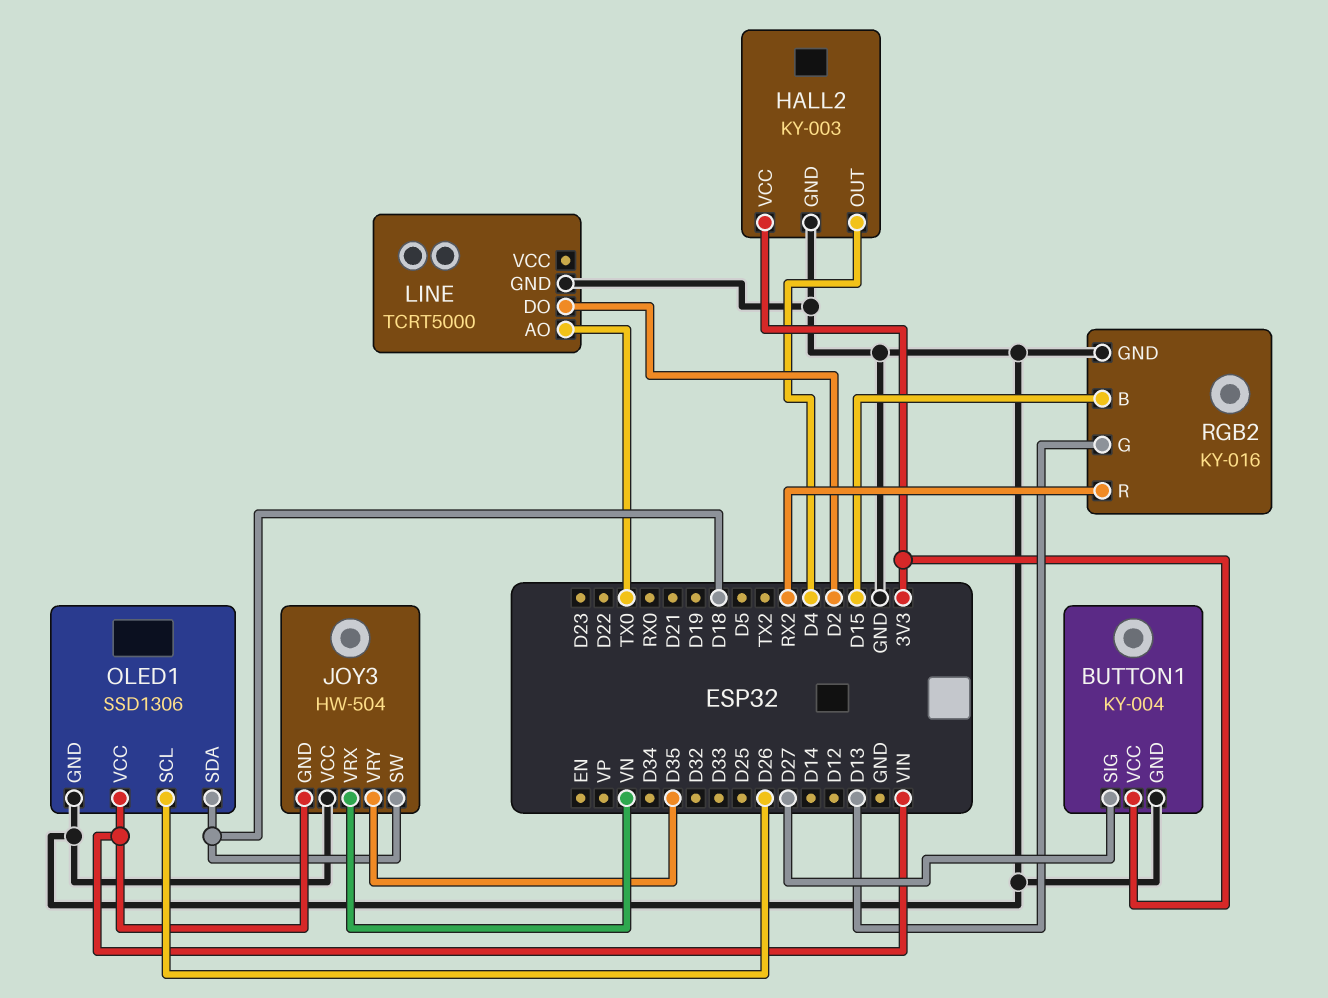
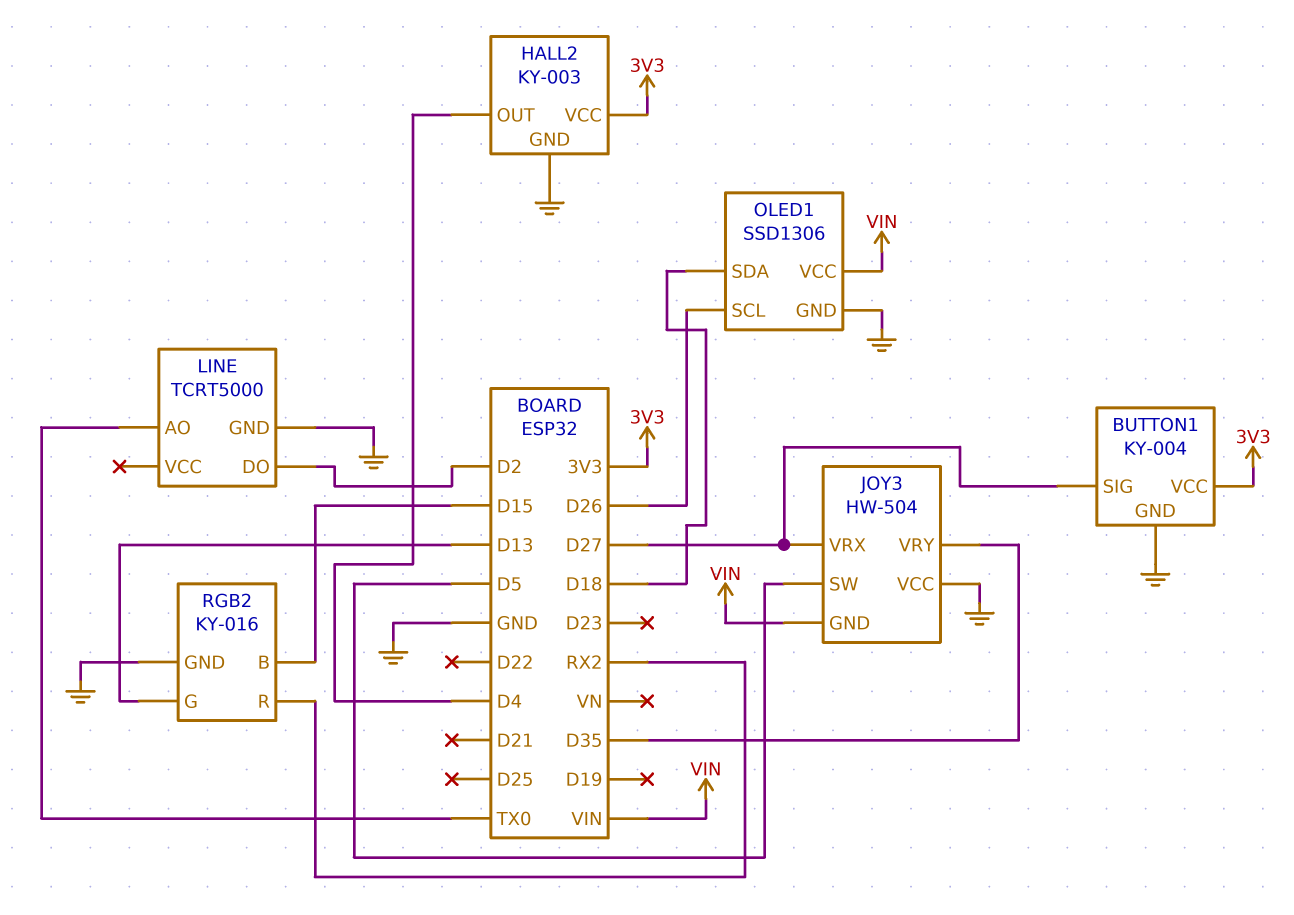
JOY3 pin SW: D18 -> D5
JOY3 pin VRX: VN -> D27

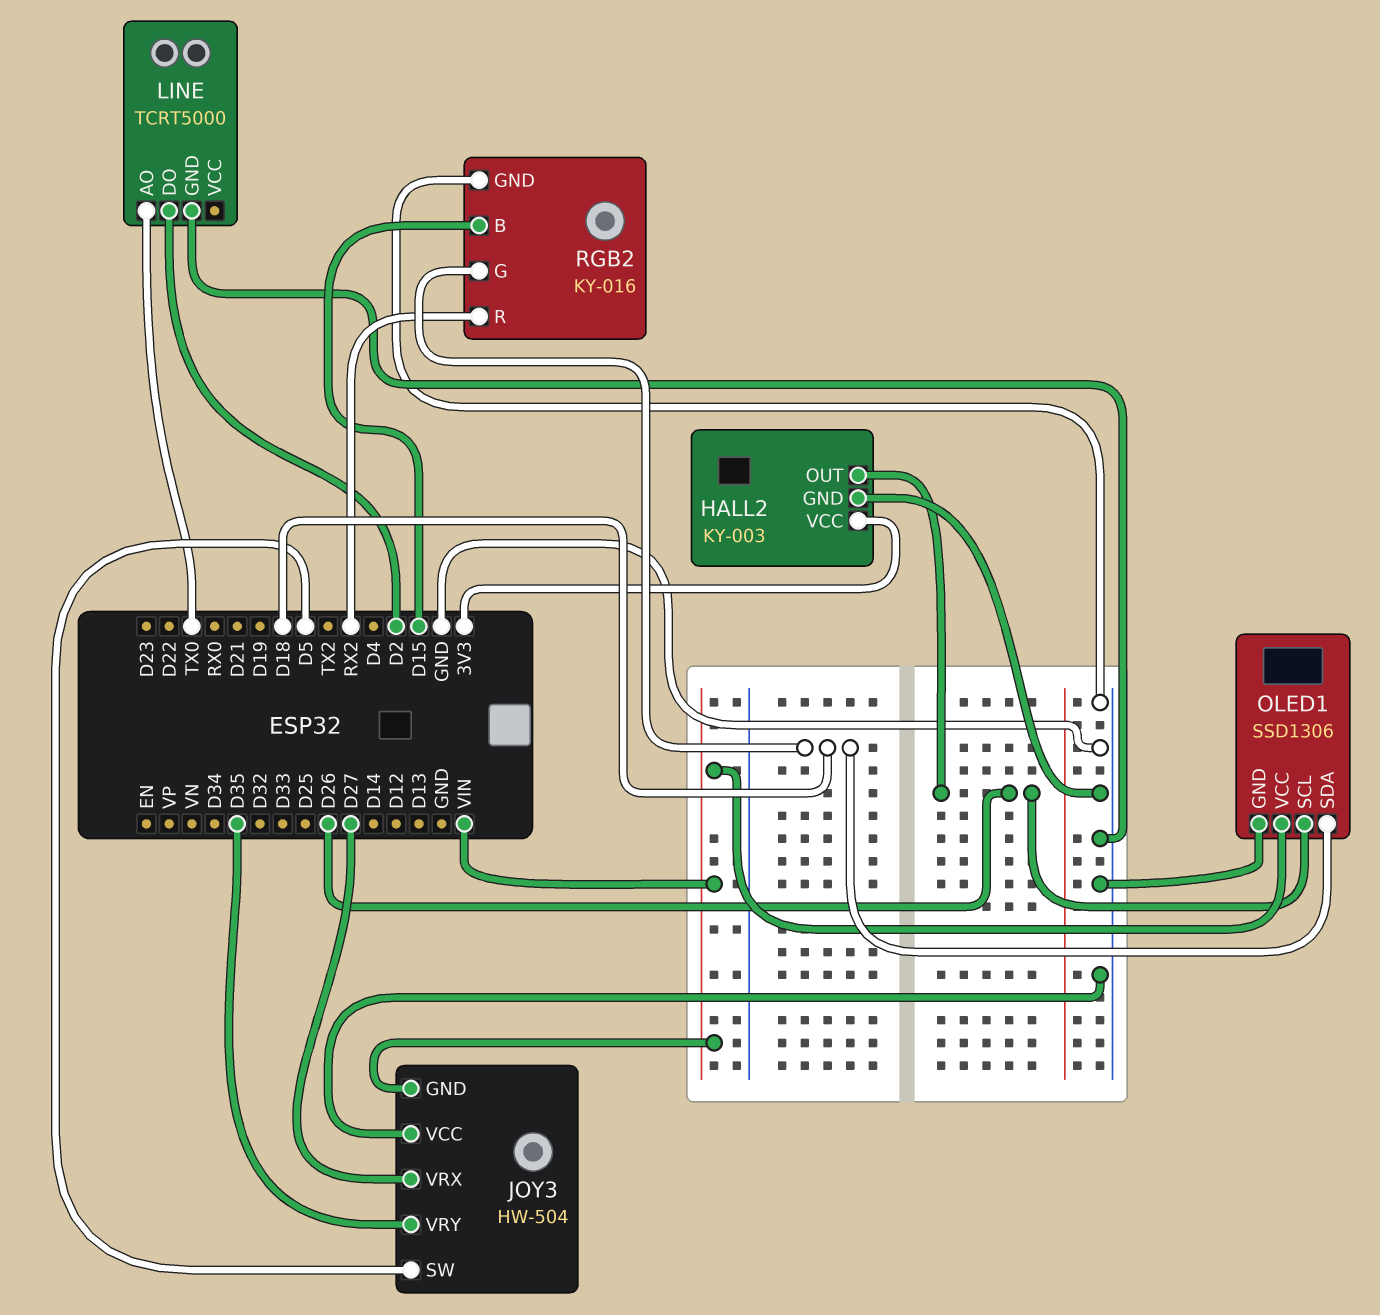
BUTTON1: KY-004 -> none
BUTTON1 pin GND: GND -> none
BUTTON1 pin SIG: D27 -> none
BUTTON1 pin VCC: 3V3 -> none
HALL2 pin OUT: D4 -> D26
RGB2 pin G: D13 -> D18

